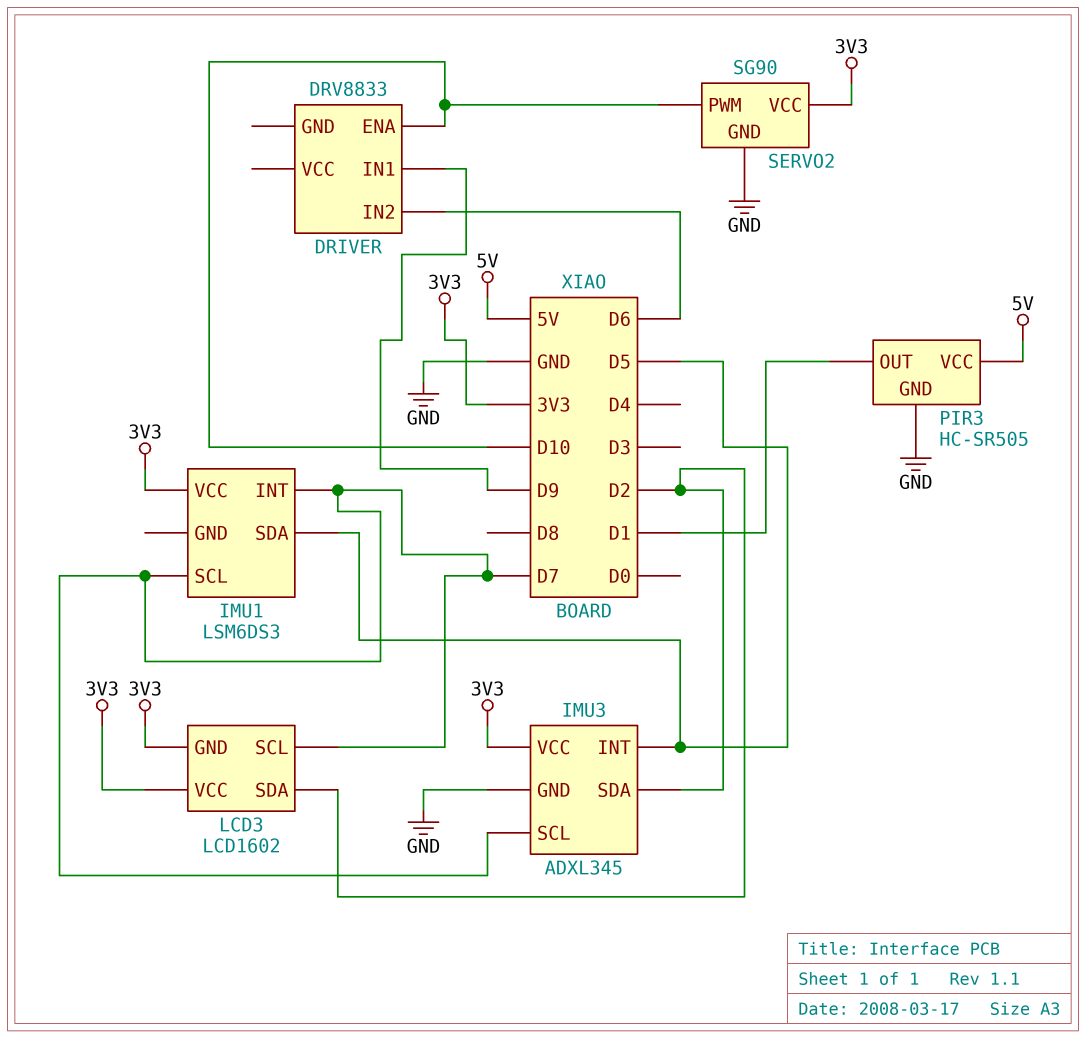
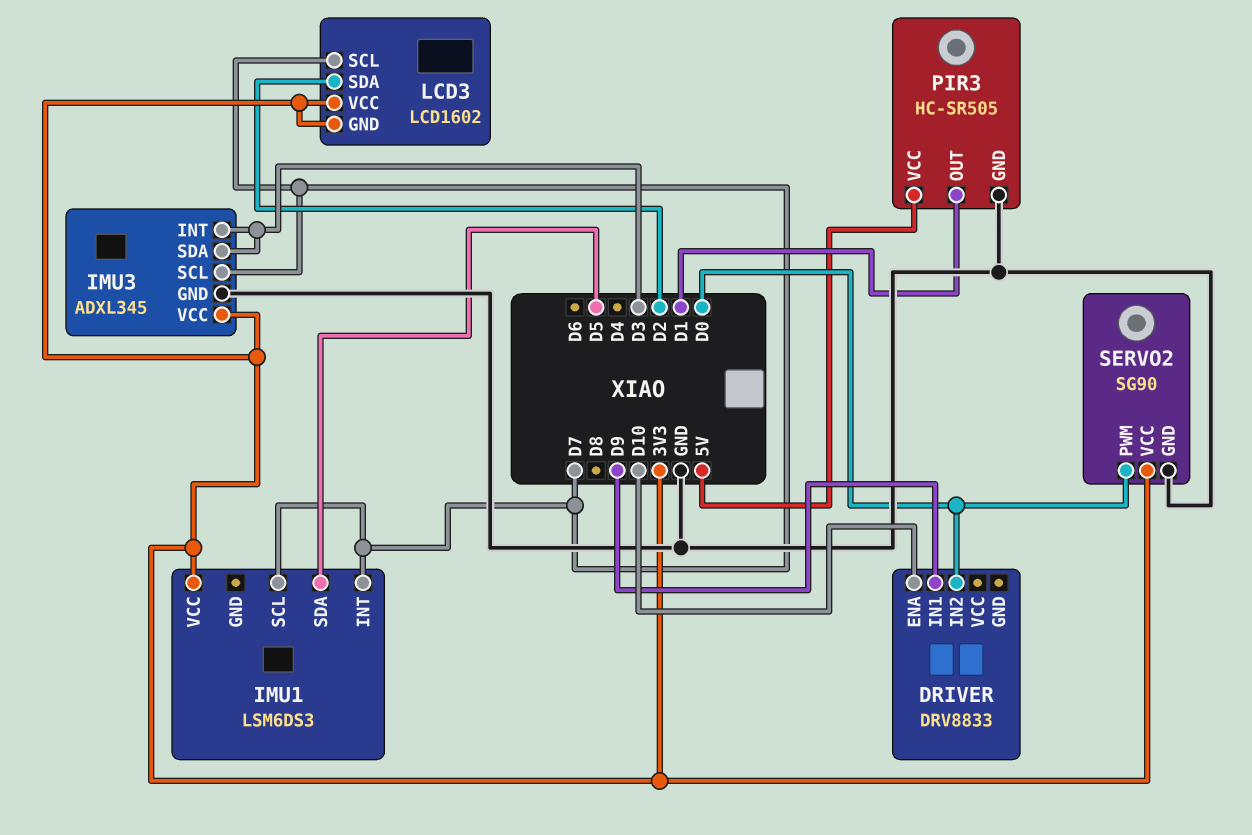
DRIVER pin IN2: D6 -> D0
IMU3 pin INT: D5 -> D3
IMU3 pin SDA: D2 -> D3
SERVO2 pin PWM: D10 -> D0

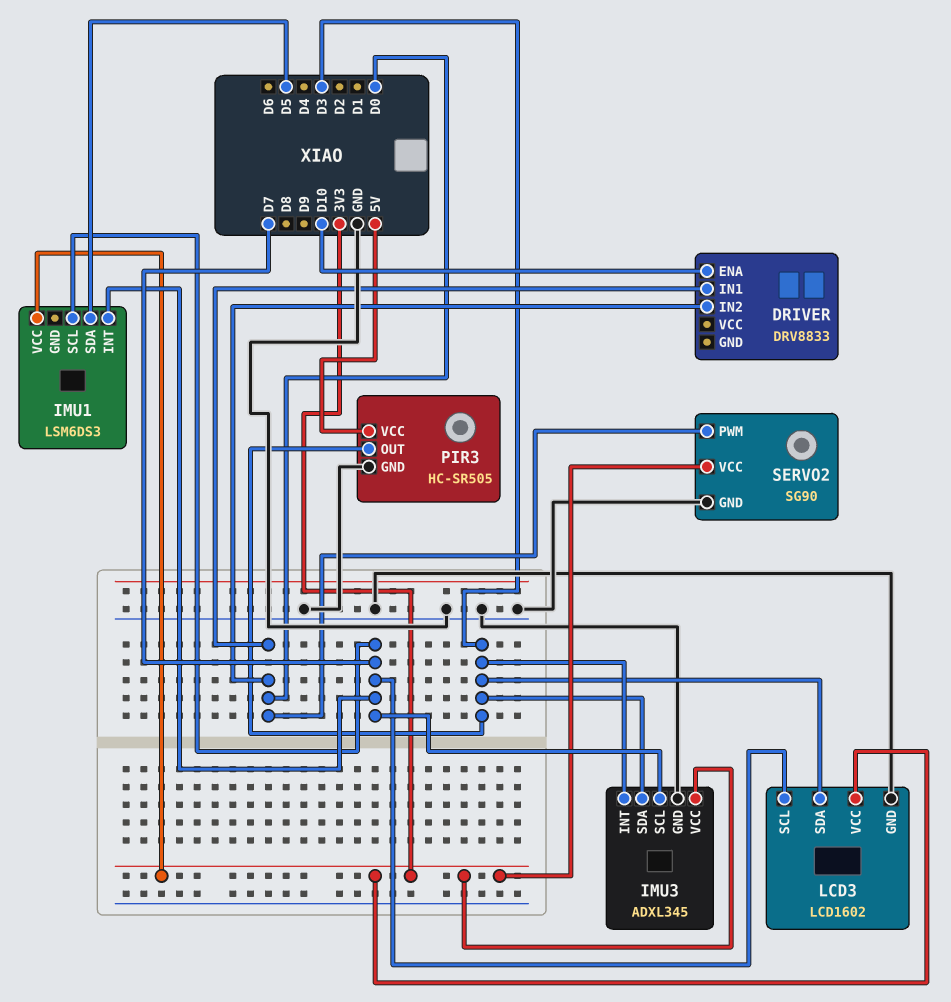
DRIVER pin IN1: D9 -> D0
LCD3 pin GND: 3V3 -> GND
LCD3 pin SDA: D2 -> D3
PIR3 pin OUT: D1 -> D3

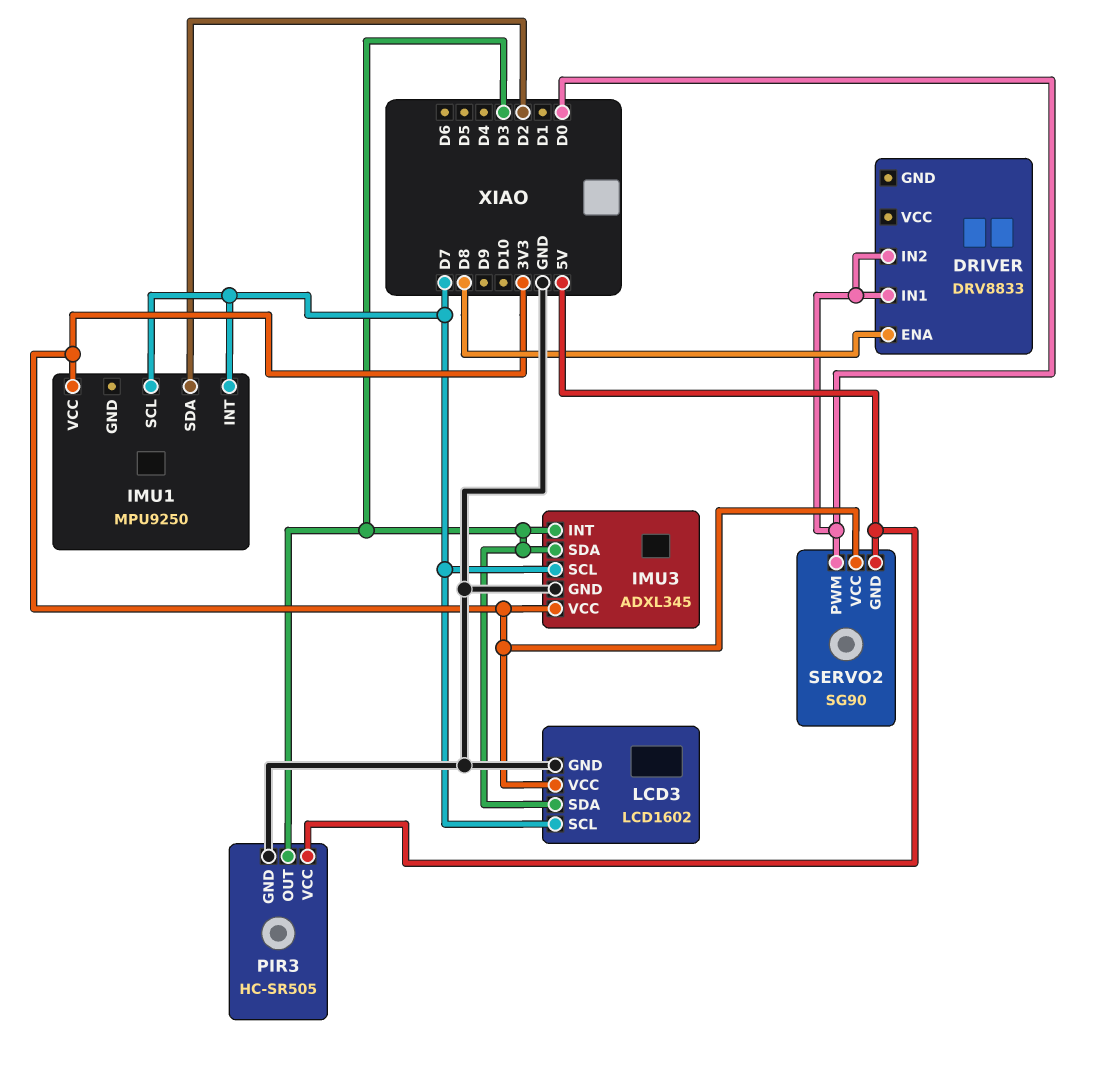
DRIVER pin ENA: D10 -> D8
IMU1: LSM6DS3 -> MPU9250
IMU1 pin SDA: D5 -> D2
SERVO2 pin GND: GND -> 5V

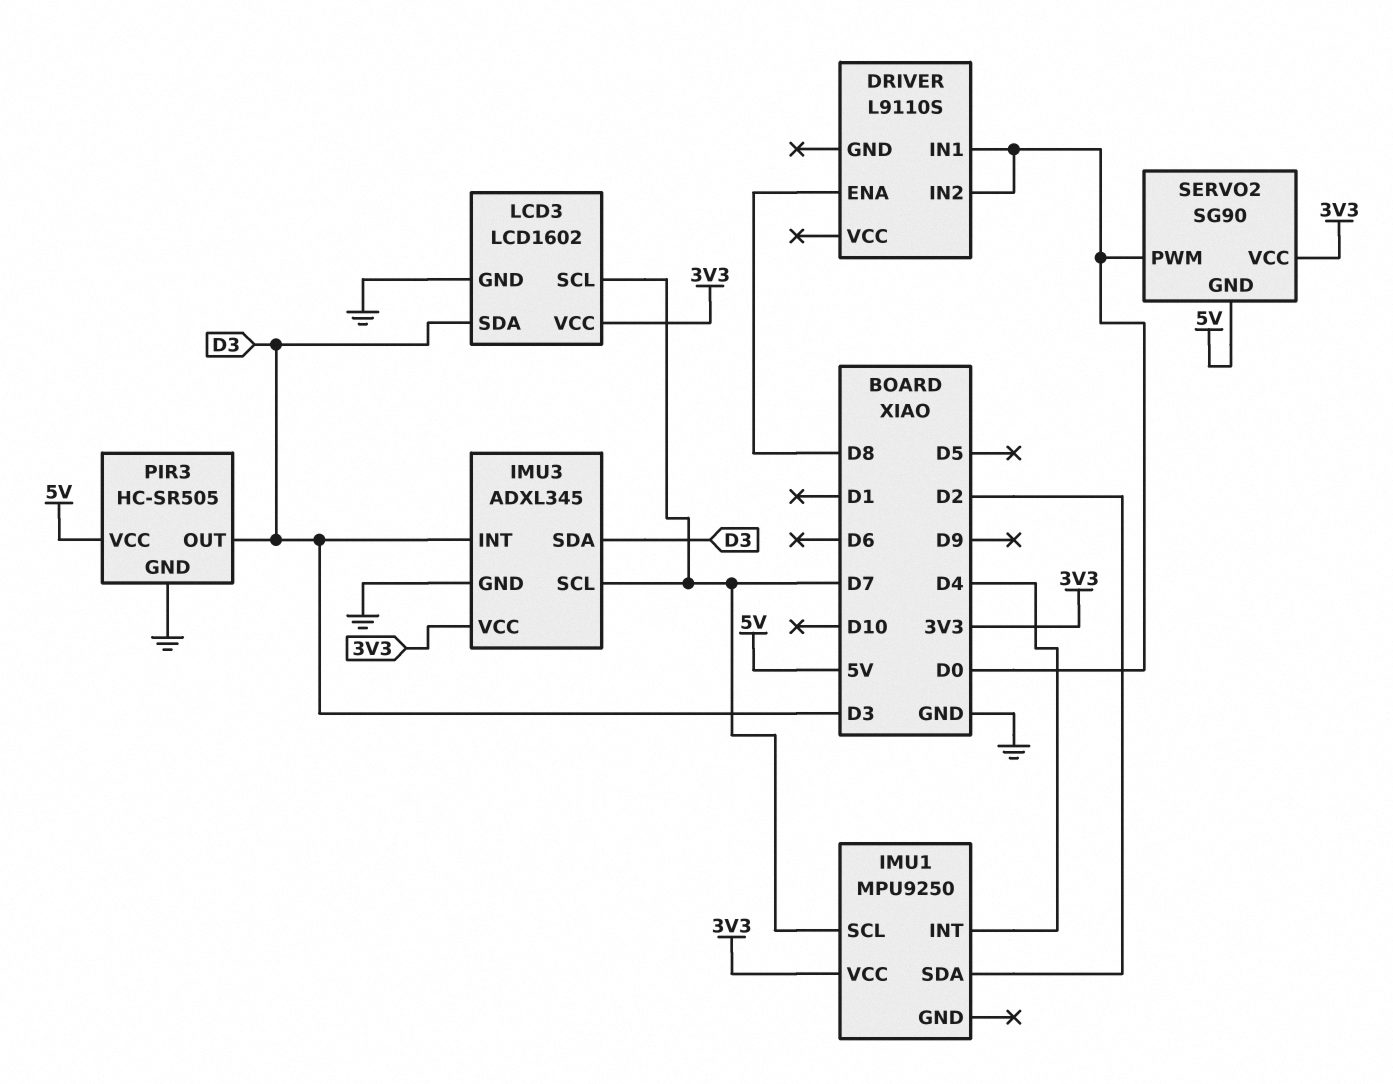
DRIVER: DRV8833 -> L9110S
IMU1 pin INT: D7 -> D4

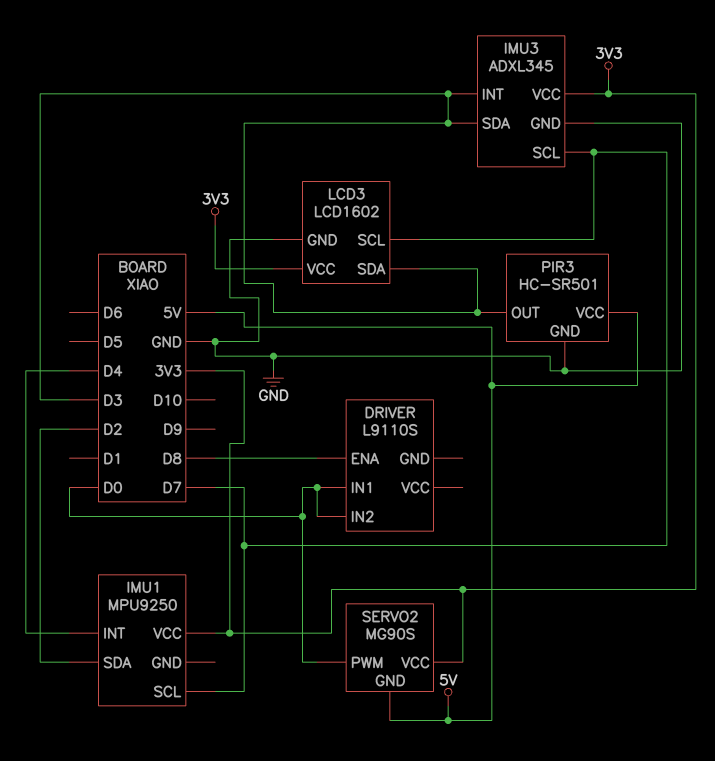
PIR3: HC-SR505 -> HC-SR501
SERVO2: SG90 -> MG90S

